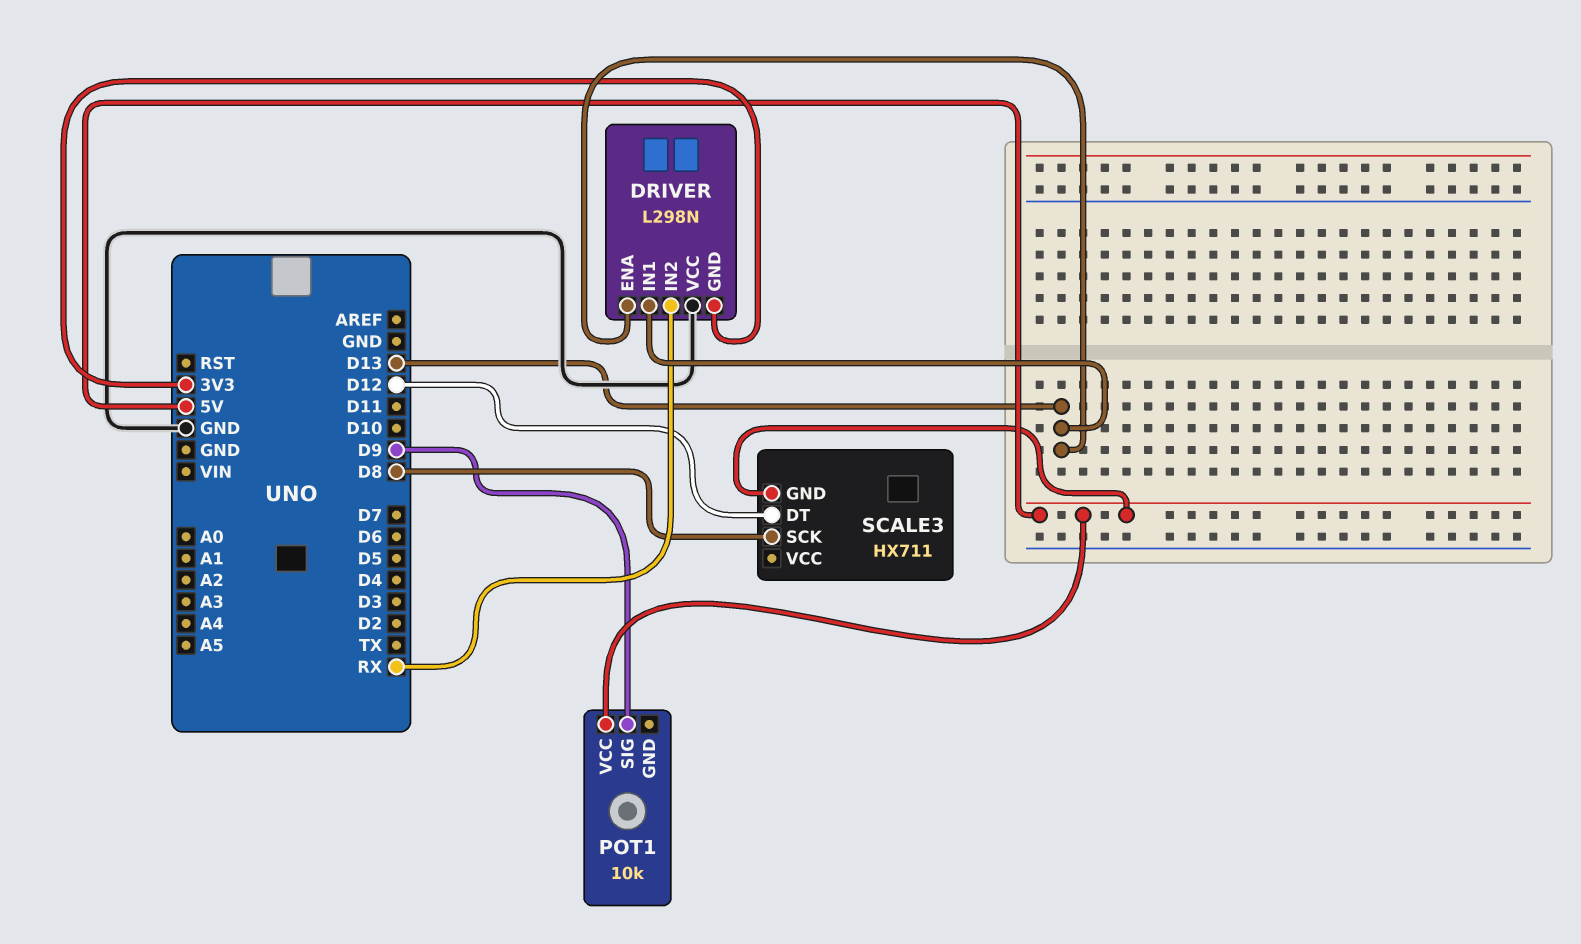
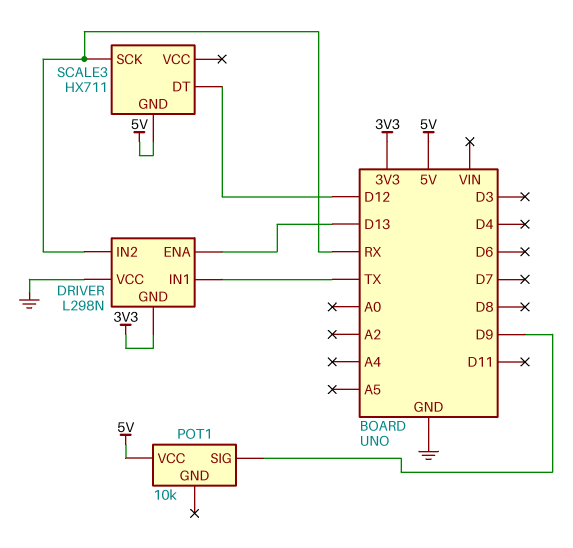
DRIVER pin IN1: D13 -> TX
SCALE3 pin SCK: D8 -> RX

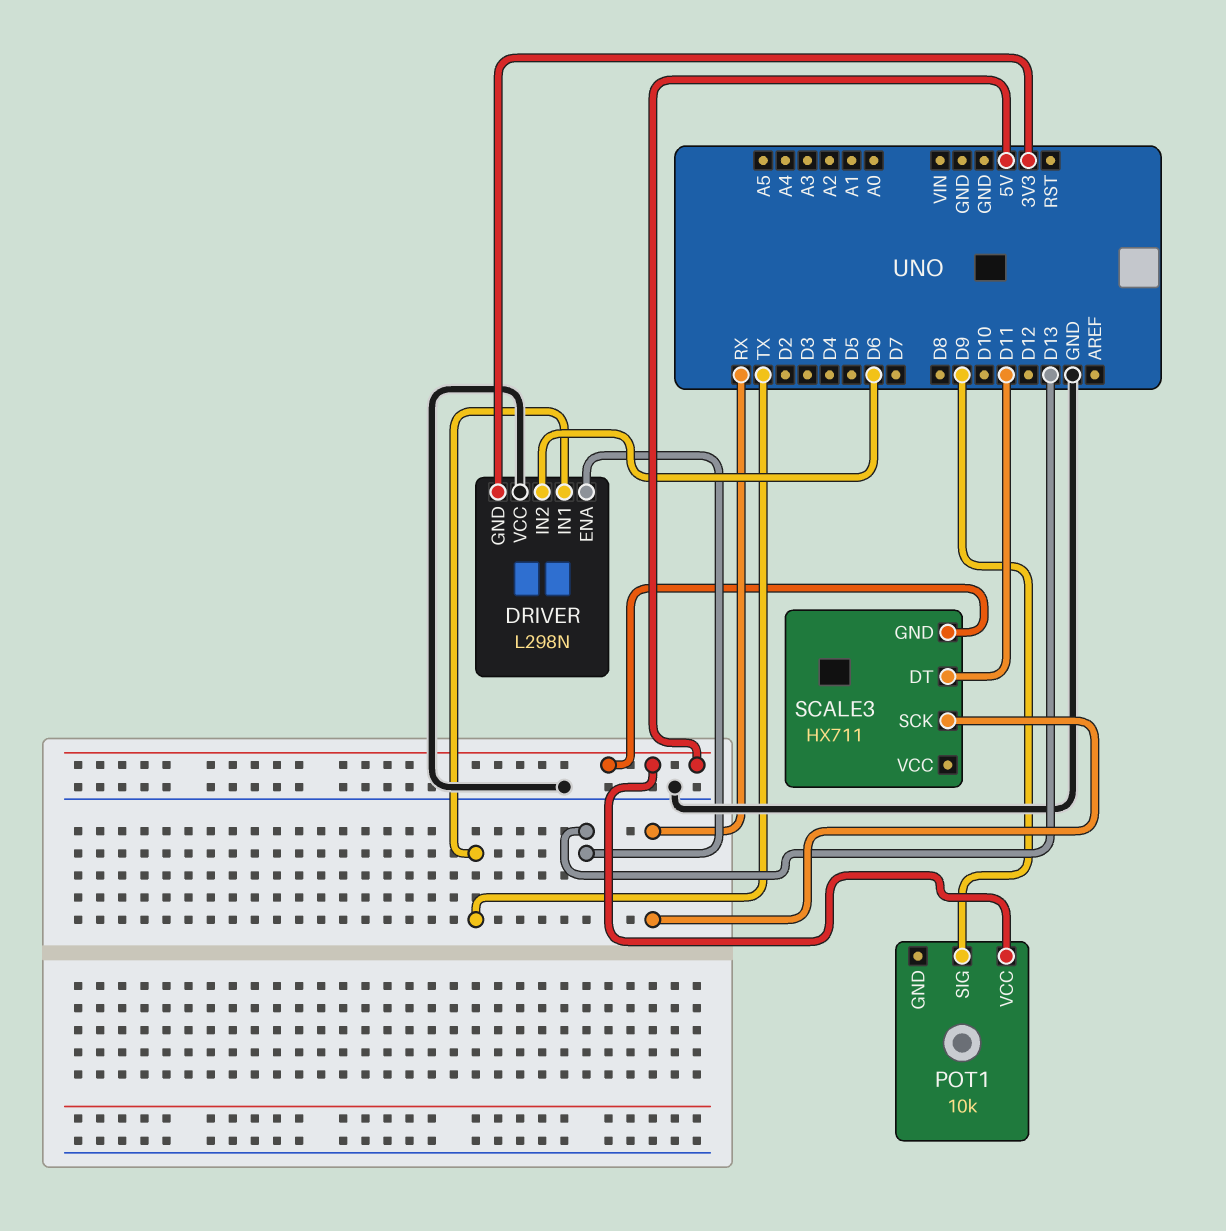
DRIVER pin IN2: RX -> D6
SCALE3 pin DT: D12 -> D11

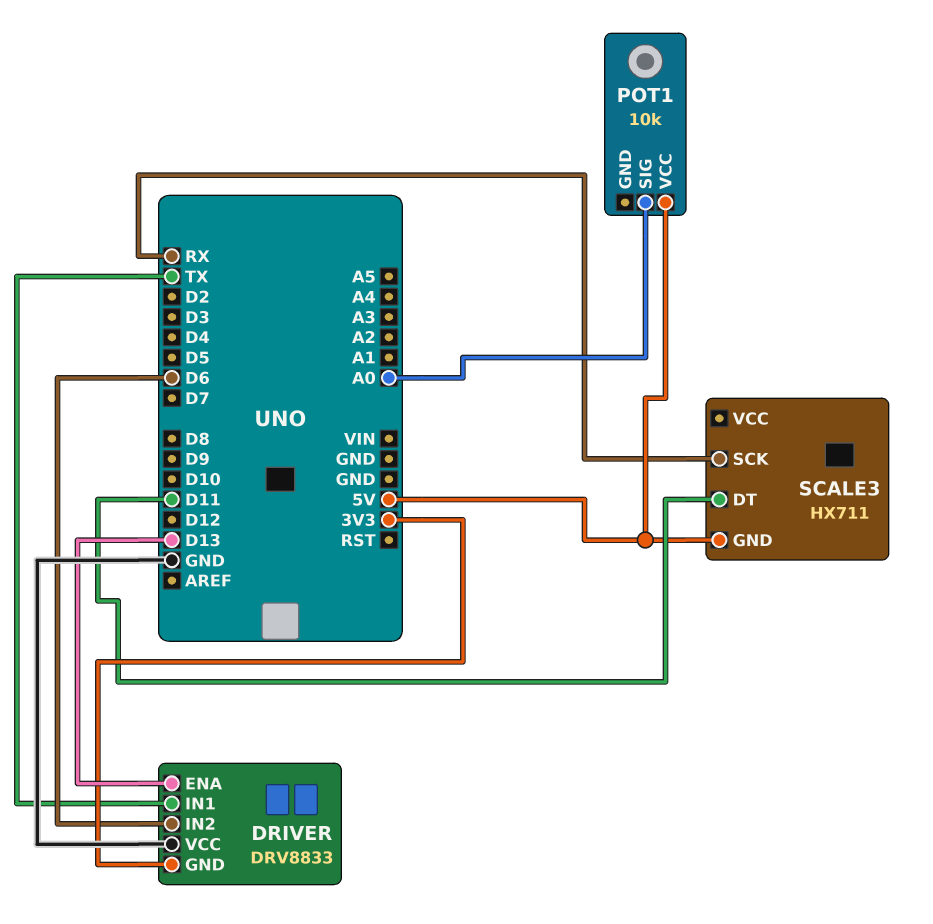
DRIVER: L298N -> DRV8833
POT1 pin SIG: D9 -> A0

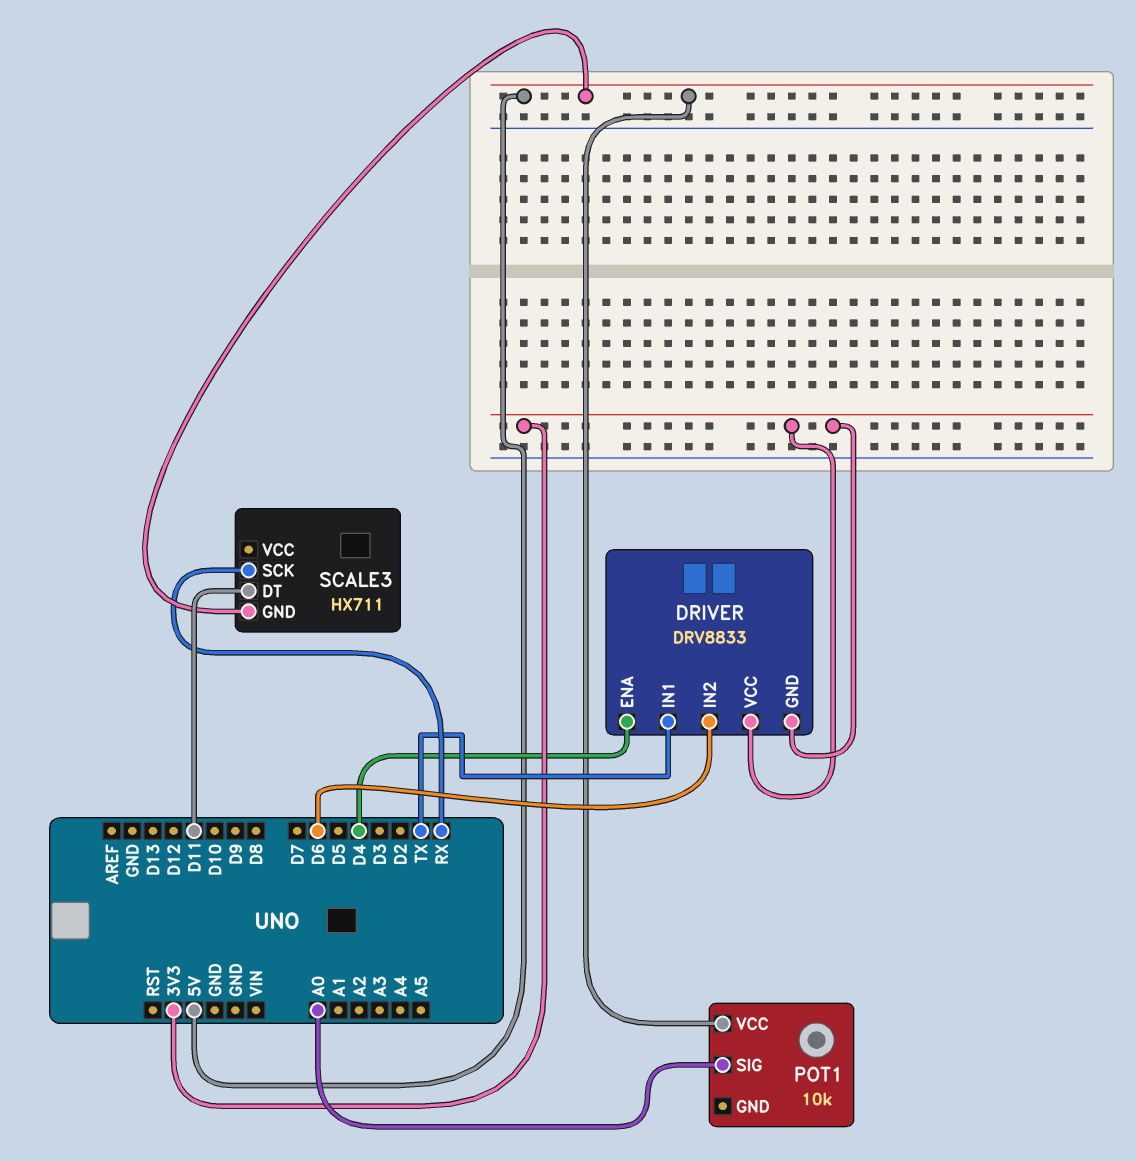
DRIVER pin ENA: D13 -> D4
DRIVER pin VCC: GND -> 3V3

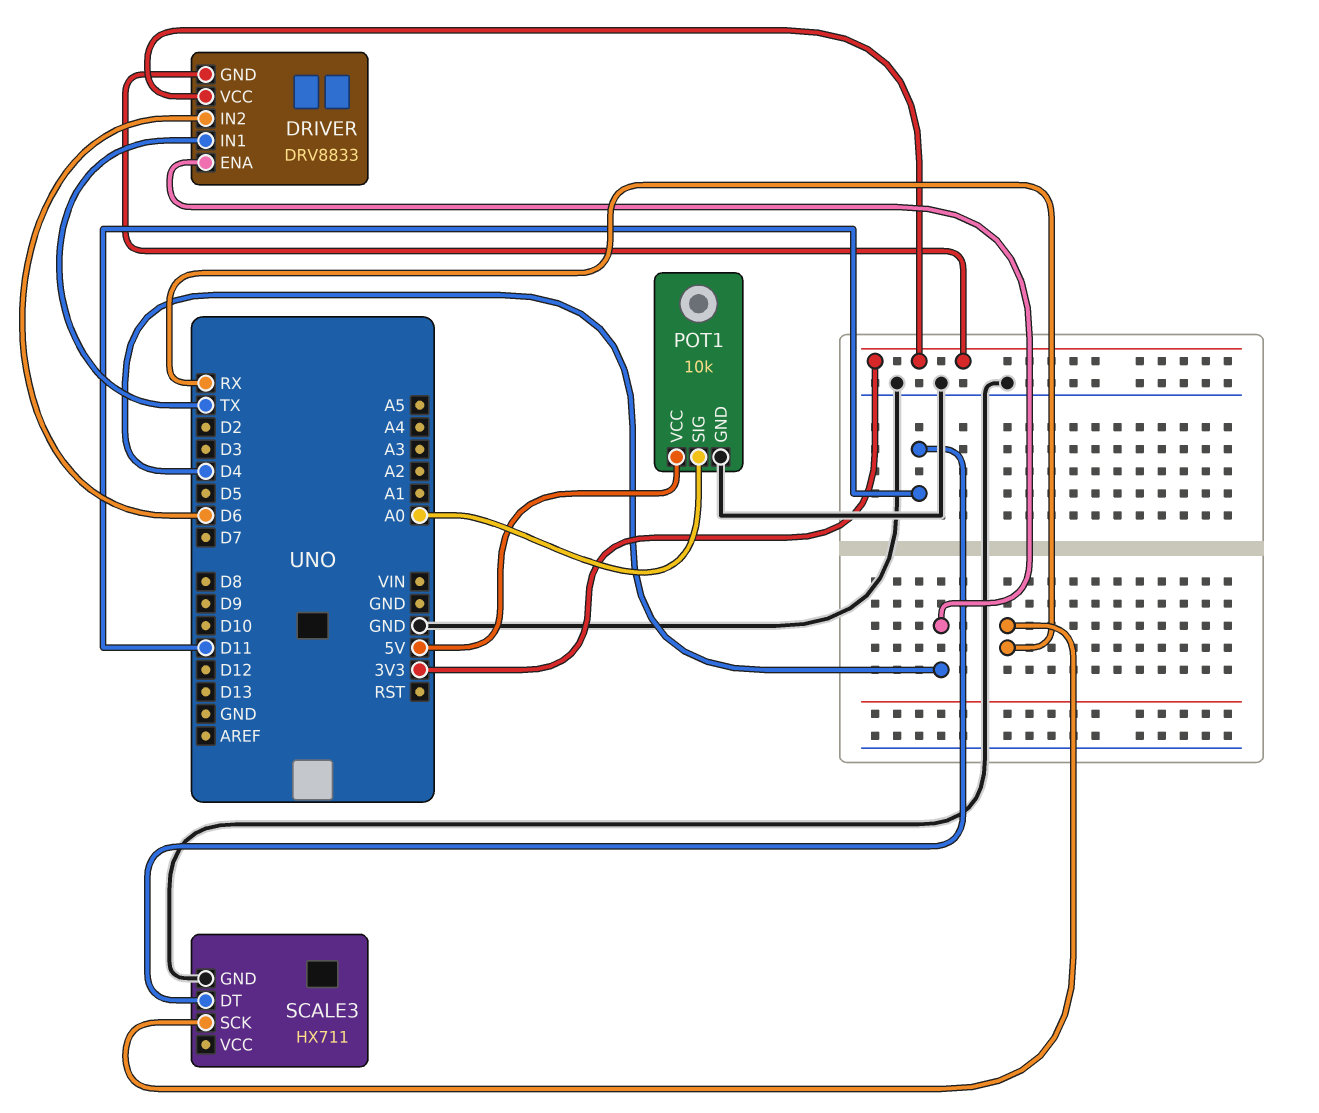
POT1 pin GND: none -> GND
SCALE3 pin GND: 5V -> GND

